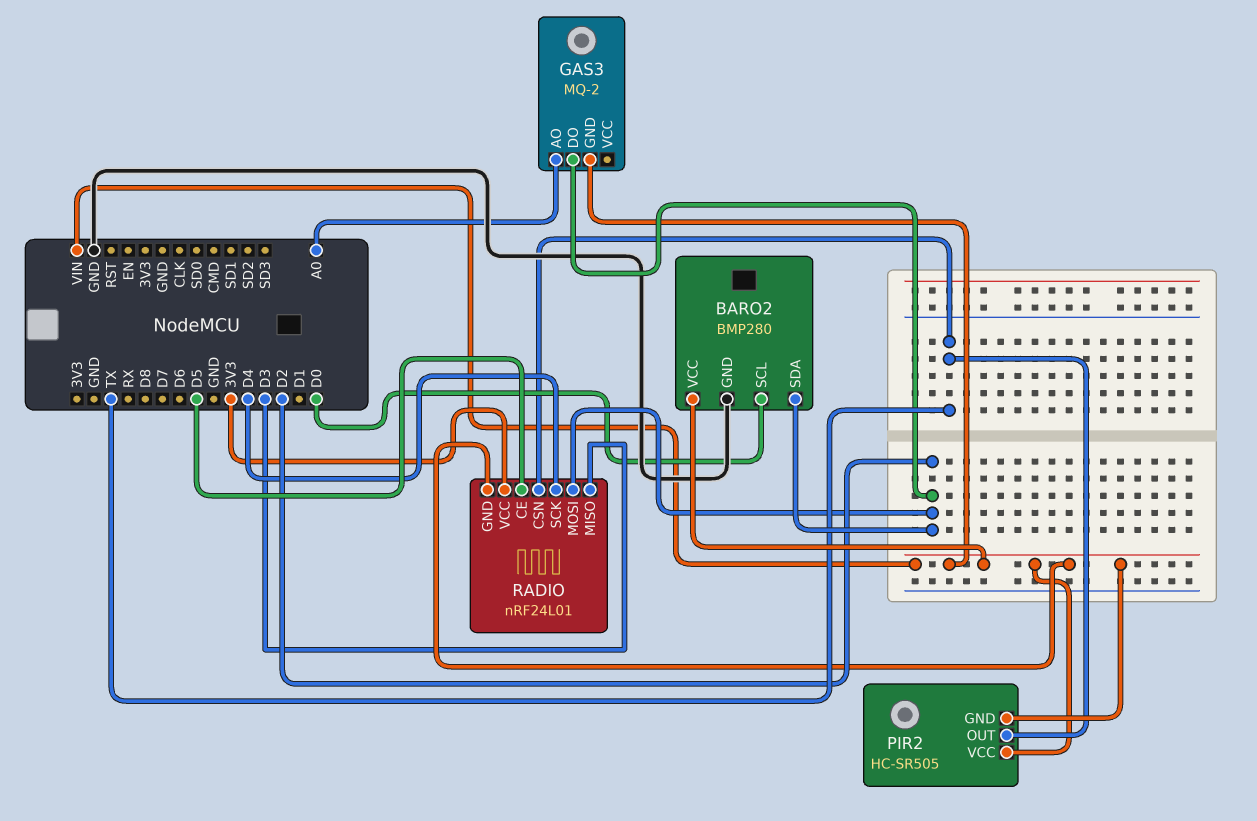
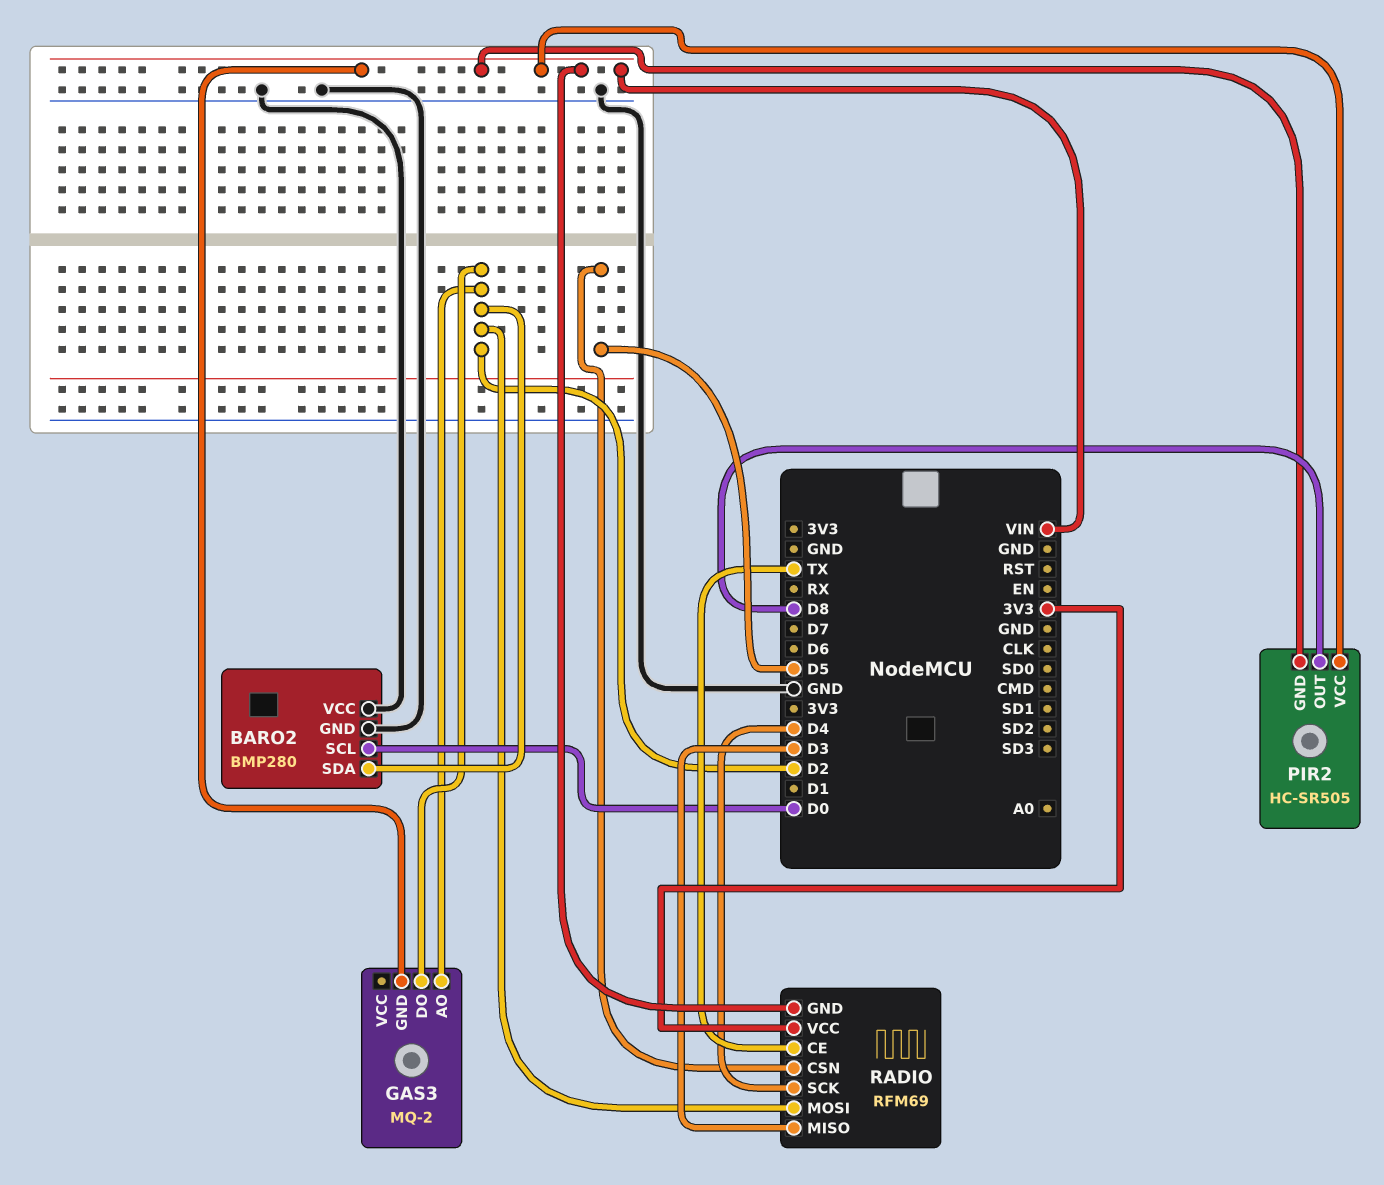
BARO2 pin VCC: VIN -> GND
GAS3 pin AO: A0 -> D2
PIR2 pin OUT: TX -> D8
RADIO: nRF24L01 -> RFM69
RADIO pin CE: D5 -> TX
RADIO pin CSN: TX -> D5

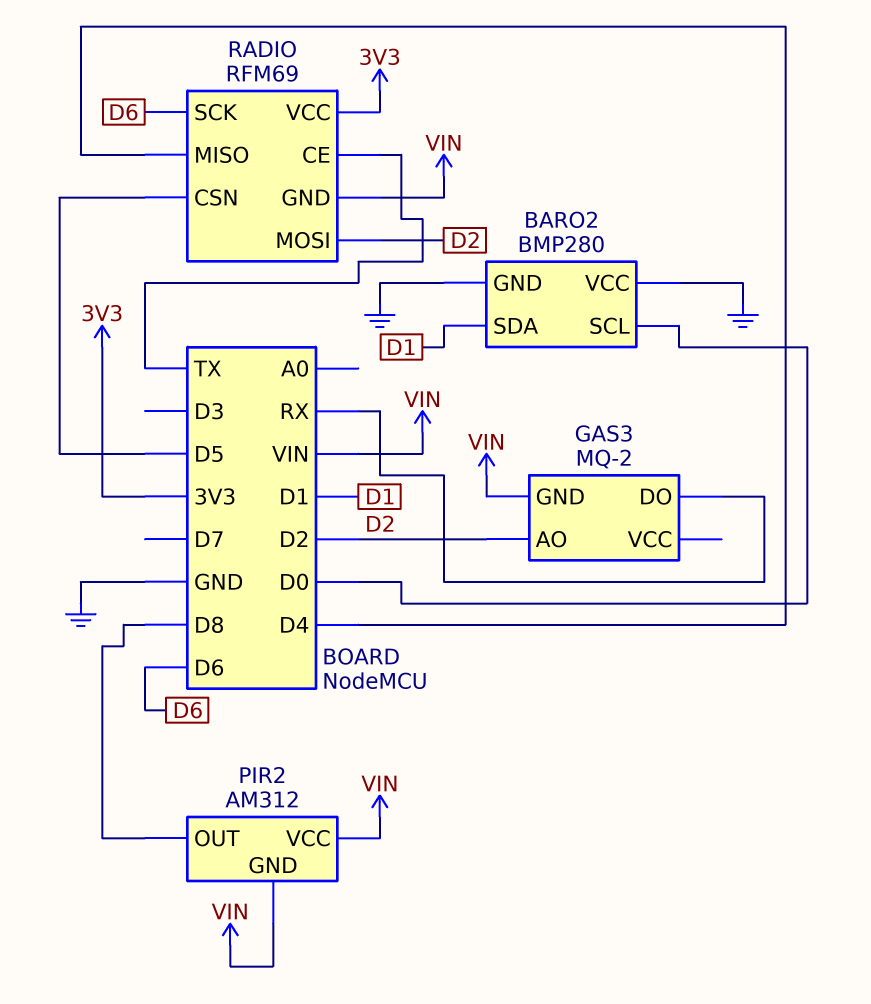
BARO2 pin SDA: D2 -> D1
GAS3 pin DO: D2 -> RX
PIR2: HC-SR505 -> AM312
RADIO pin MISO: D3 -> D4
RADIO pin SCK: D4 -> D6

